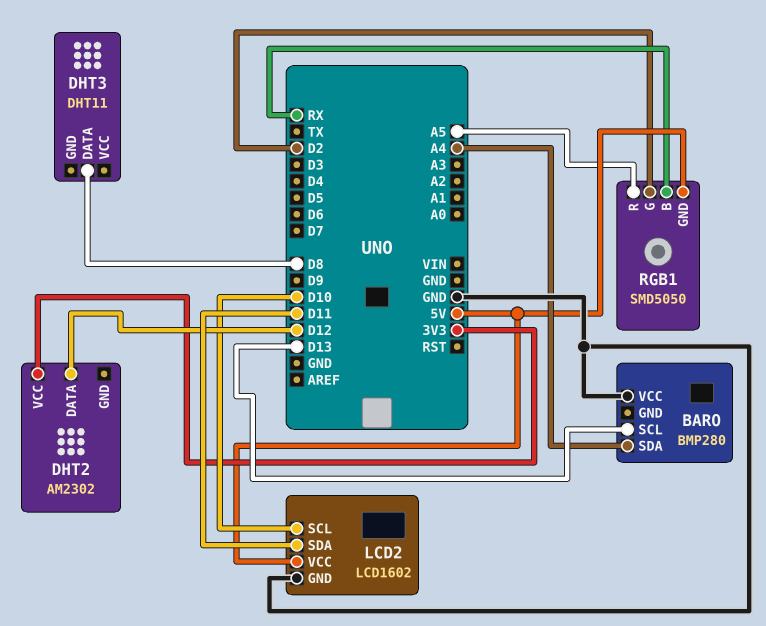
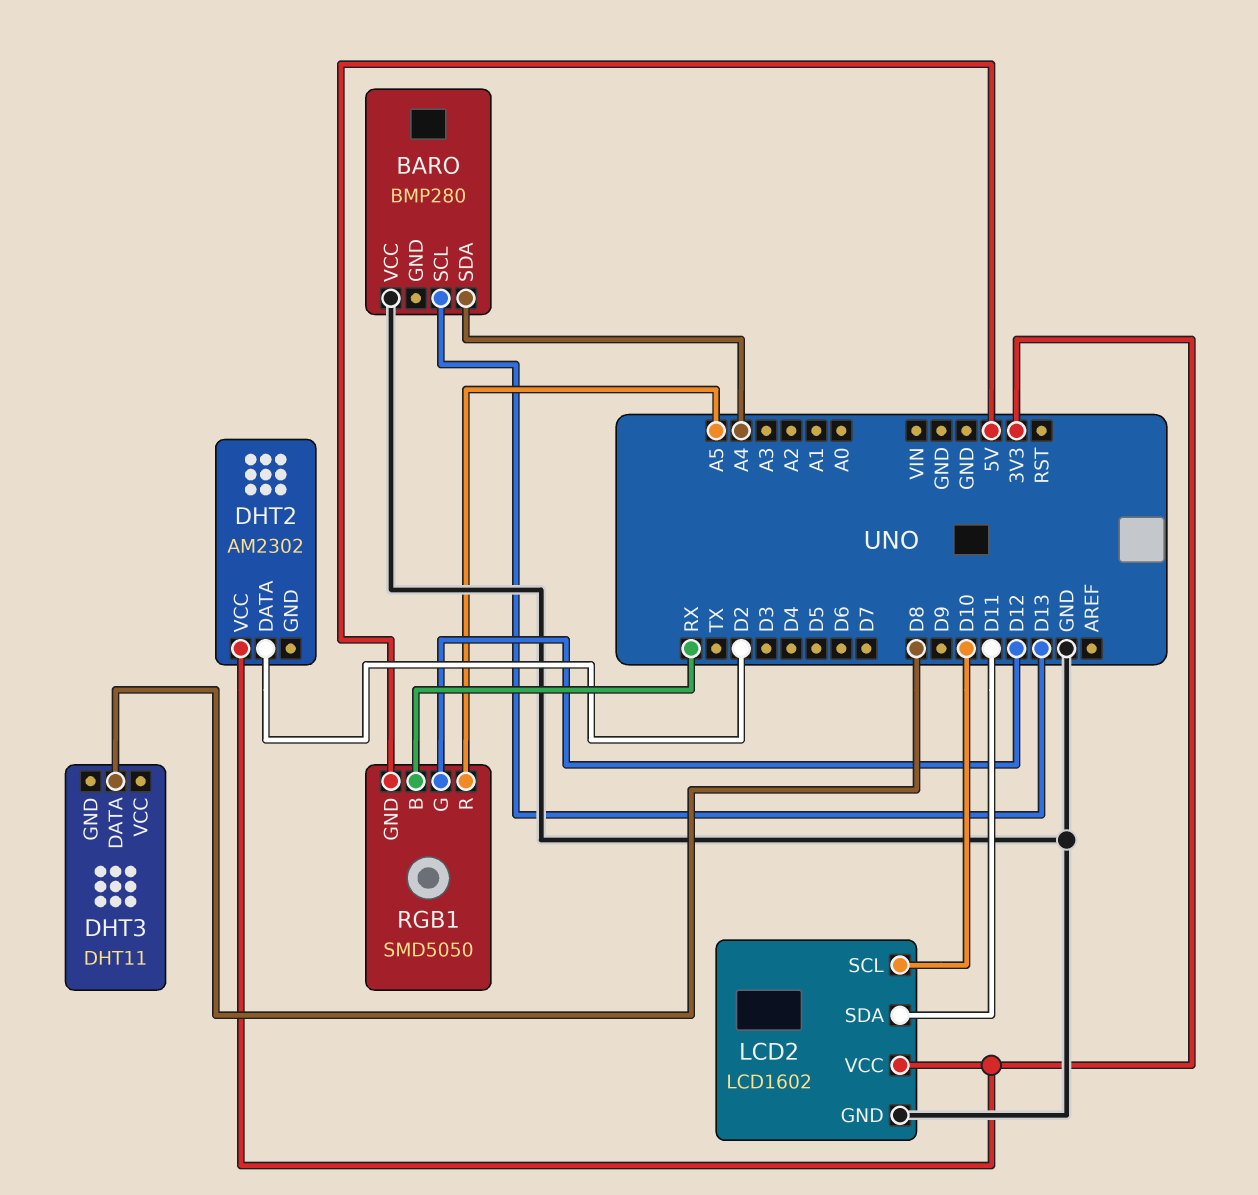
DHT2 pin DATA: D12 -> D2
LCD2 pin VCC: 5V -> 3V3
RGB1 pin G: D2 -> D12

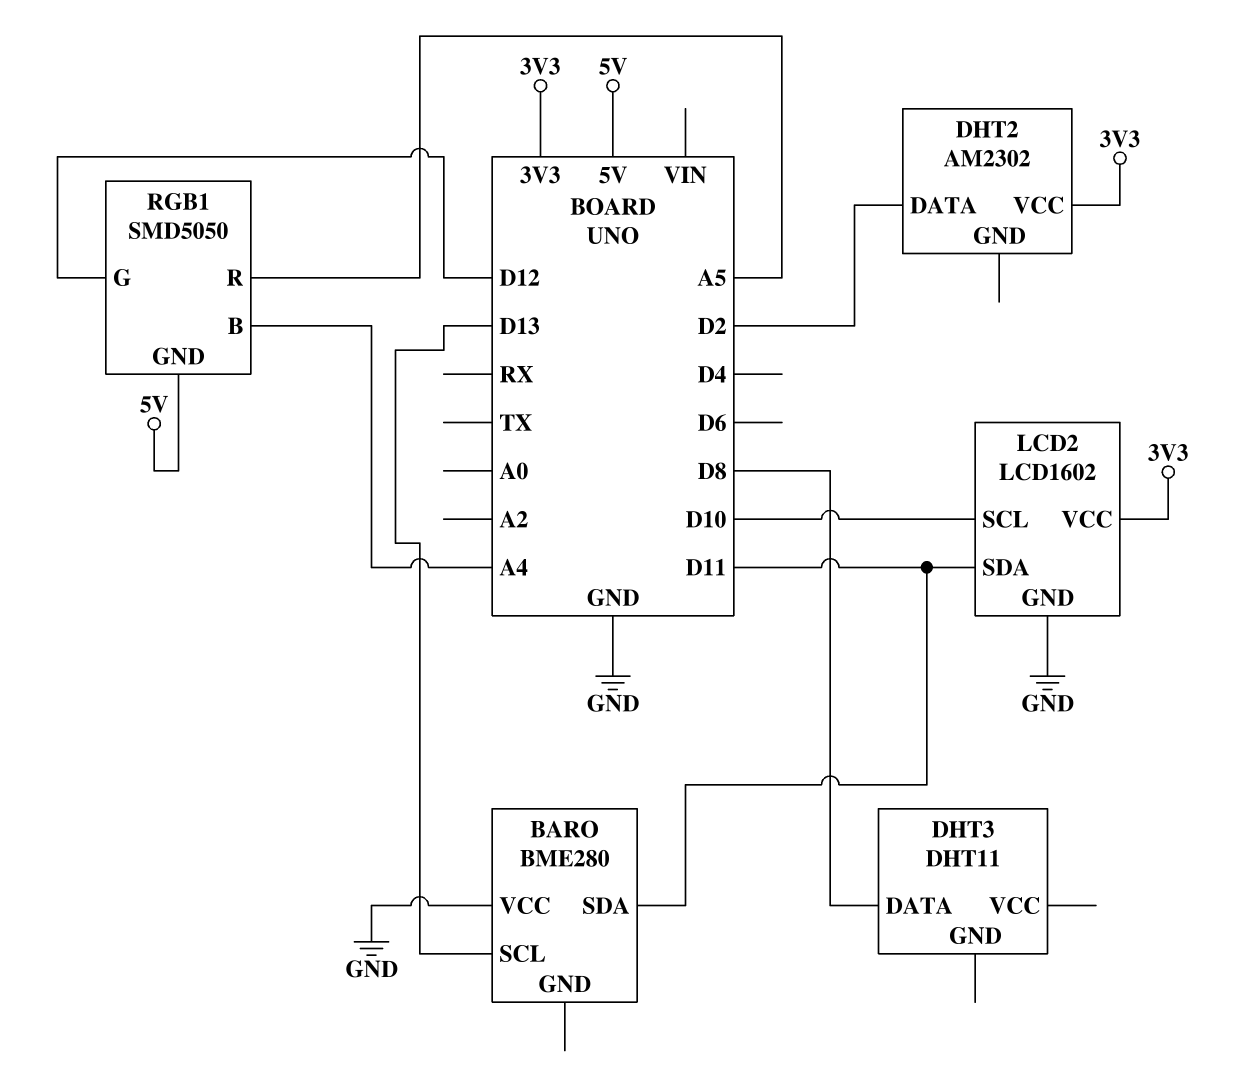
BARO: BMP280 -> BME280
BARO pin SDA: A4 -> D11
RGB1 pin B: RX -> A4

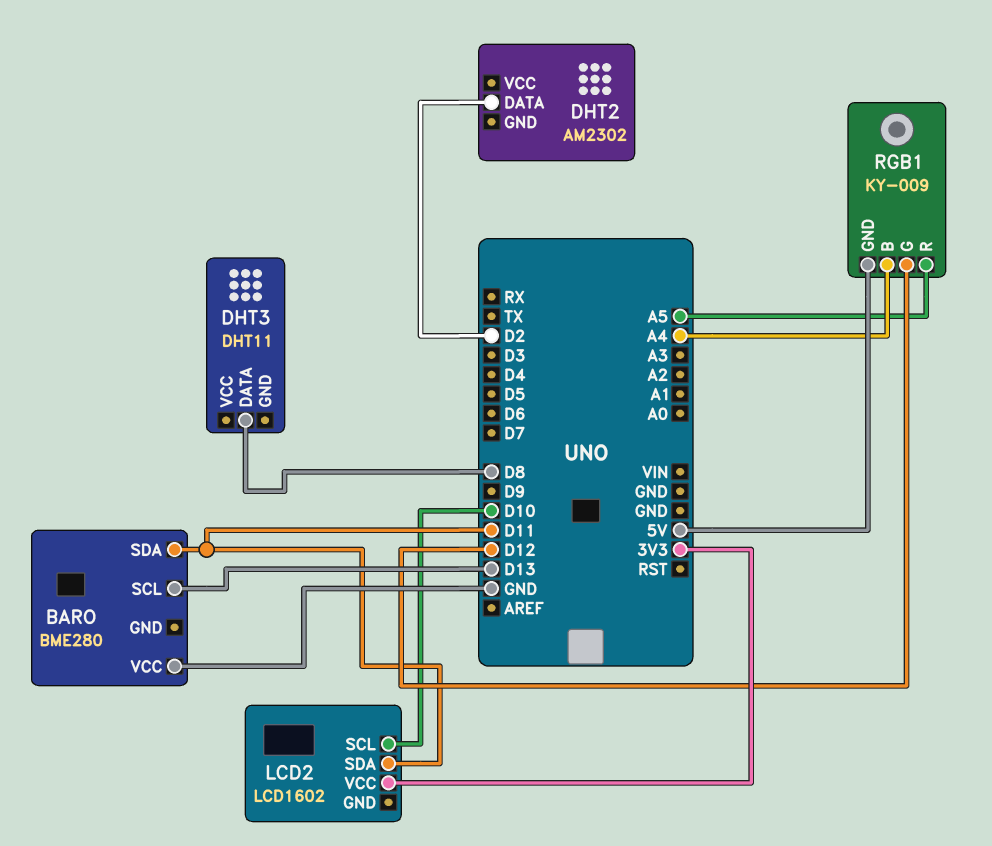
DHT2 pin VCC: 3V3 -> none
LCD2 pin GND: GND -> none
RGB1: SMD5050 -> KY-009

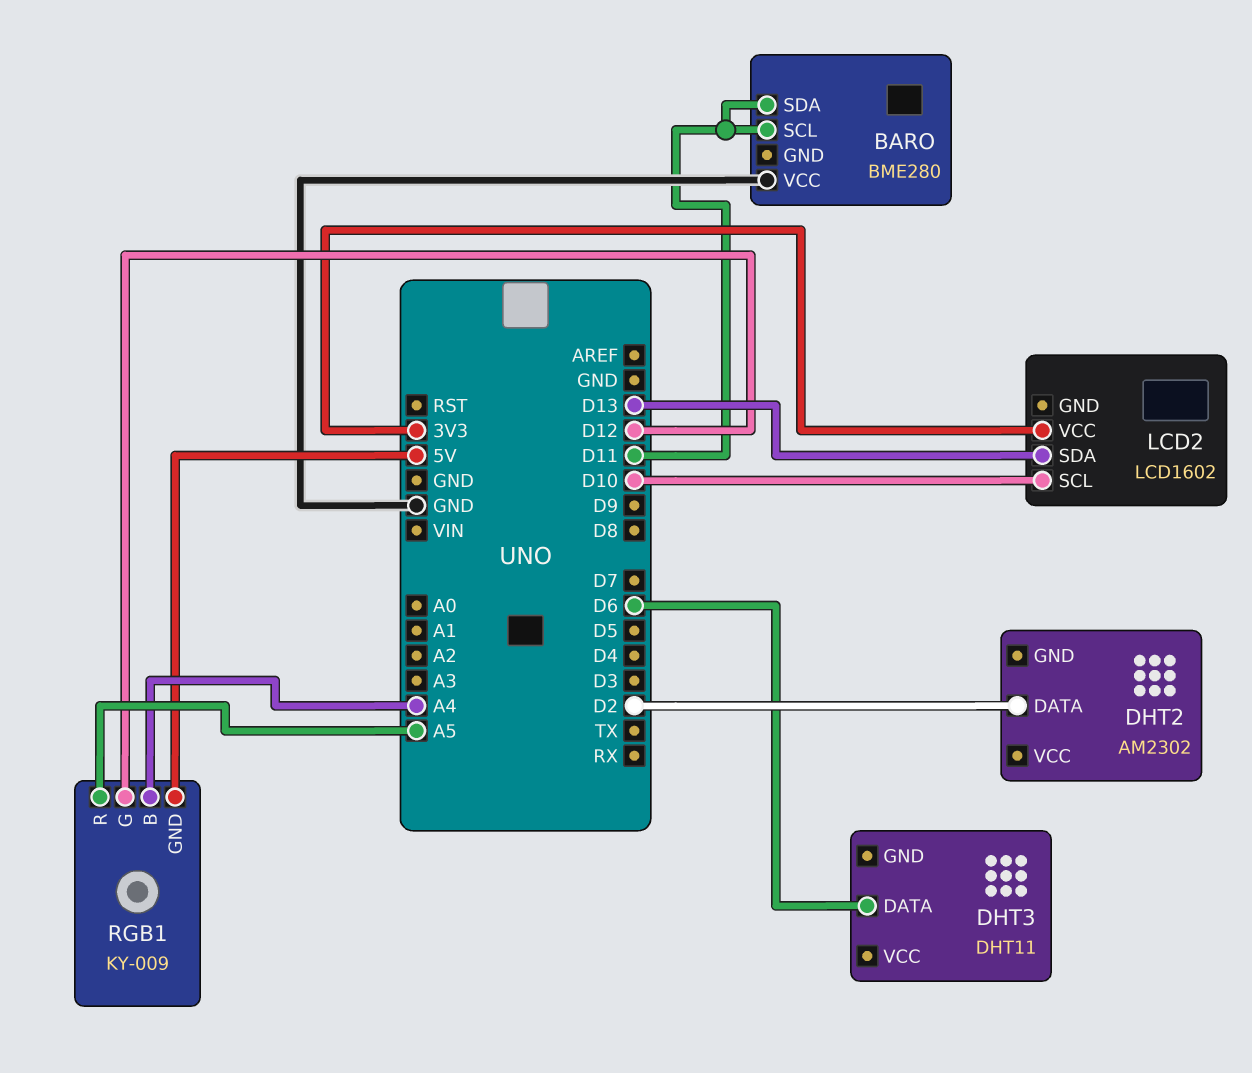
BARO pin SCL: D13 -> D11
DHT3 pin DATA: D8 -> D6
LCD2 pin SDA: D11 -> D13

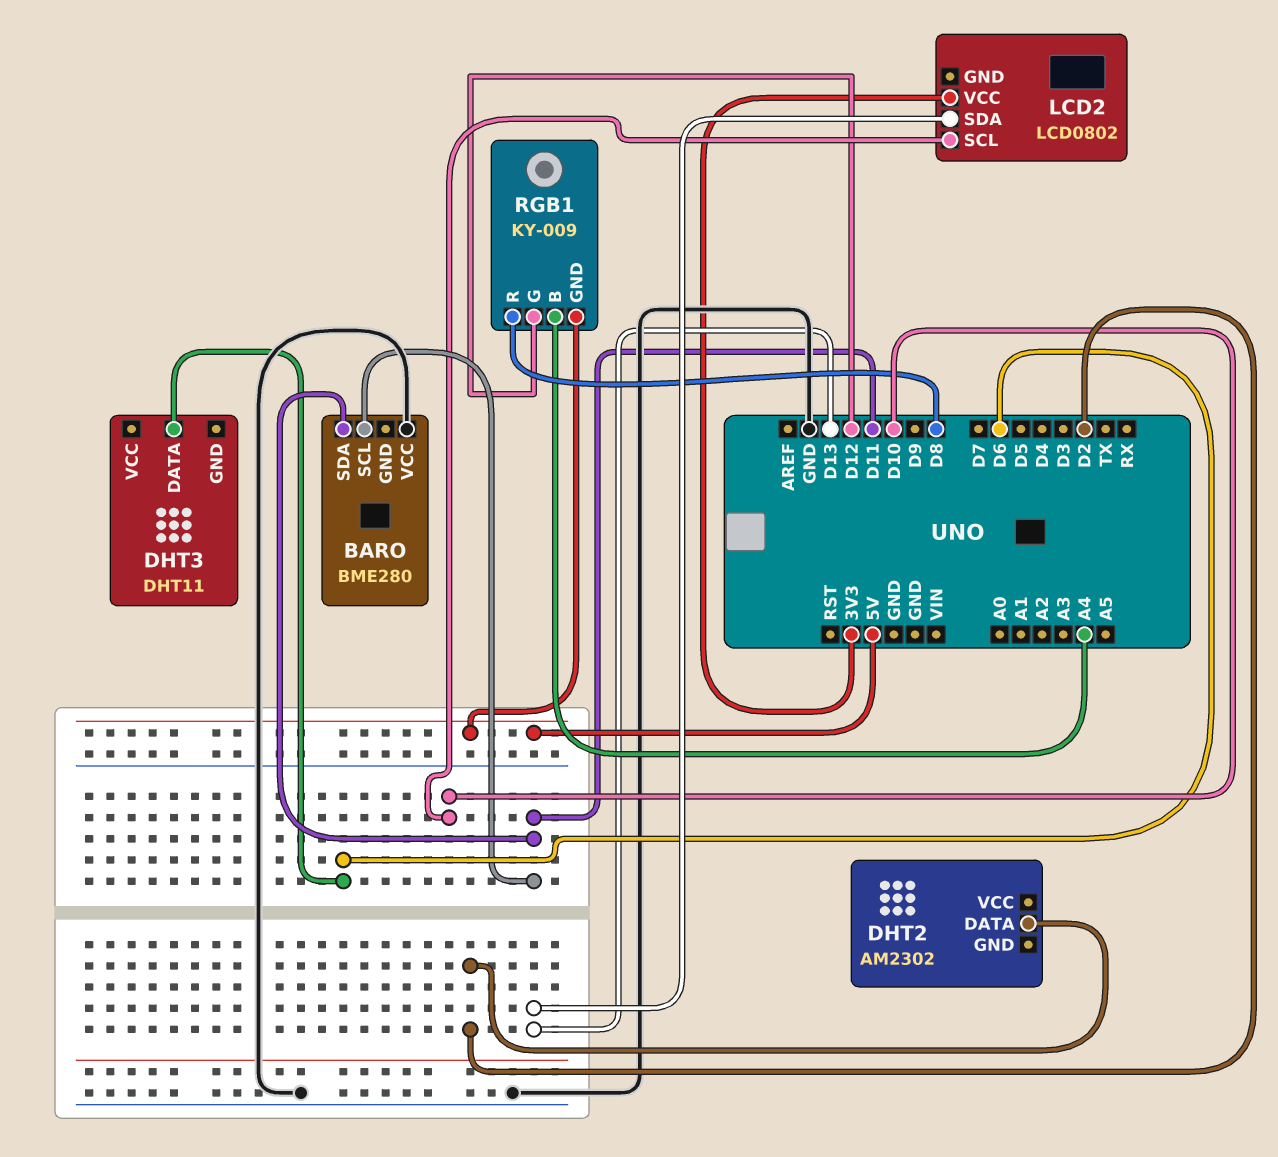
LCD2: LCD1602 -> LCD0802
RGB1 pin R: A5 -> D8

